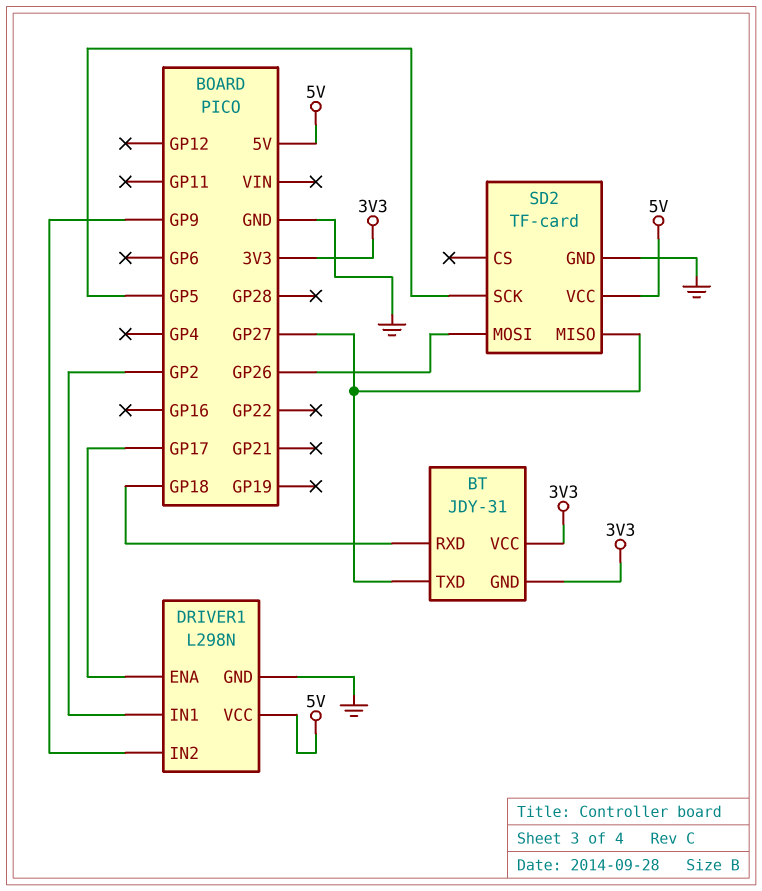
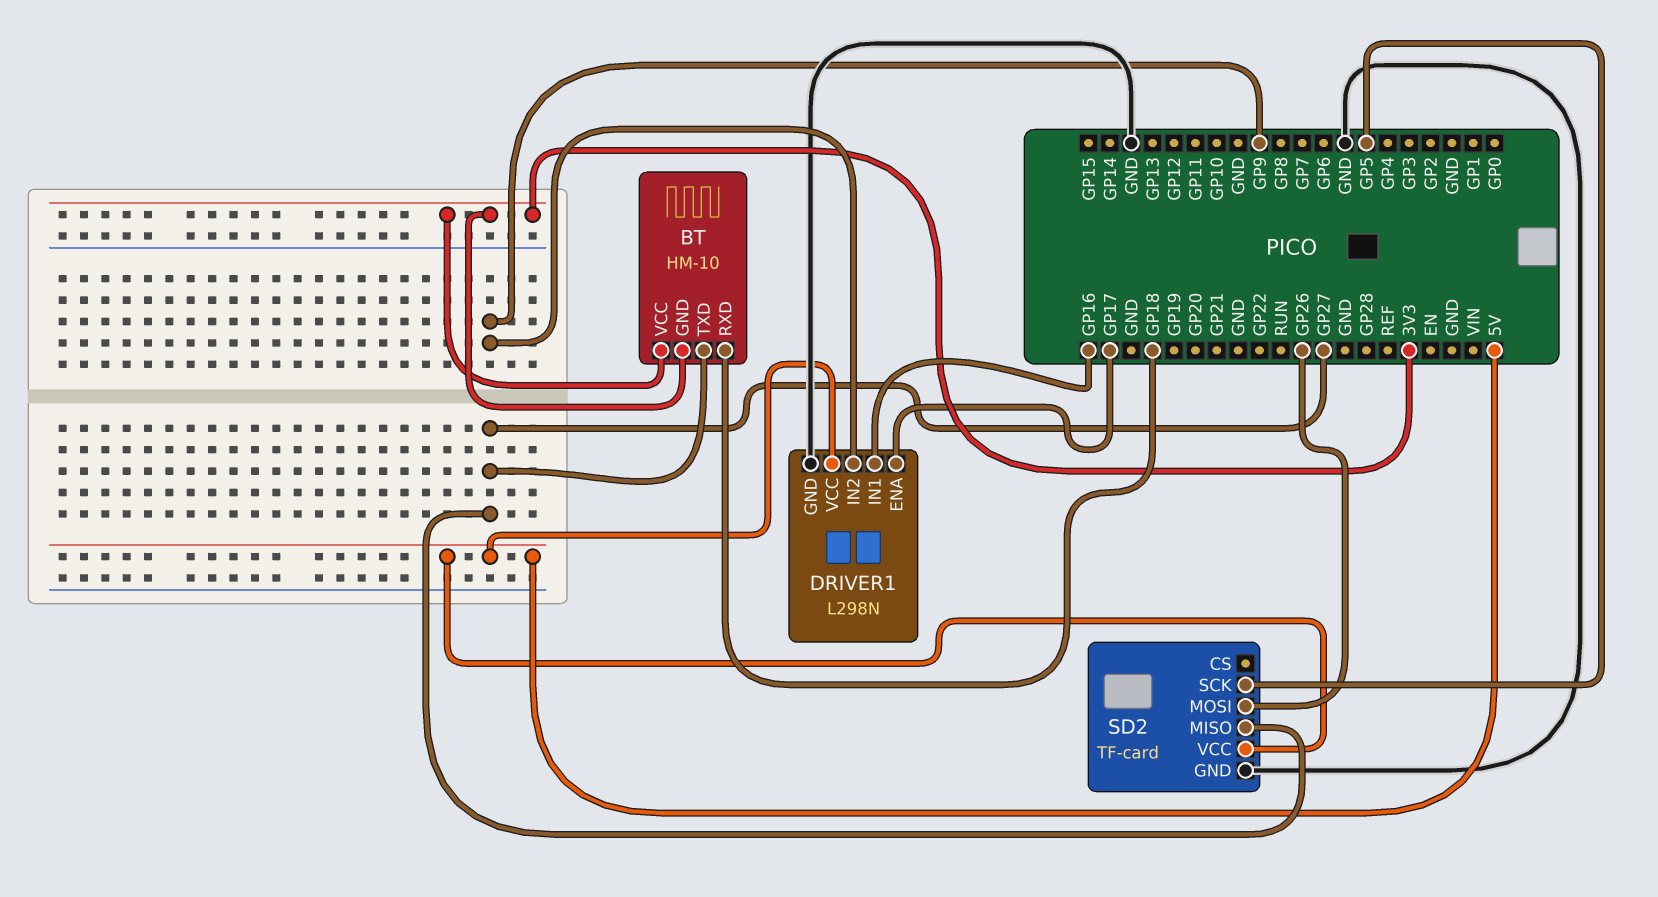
BT: JDY-31 -> HM-10
DRIVER1 pin IN1: GP2 -> GP16

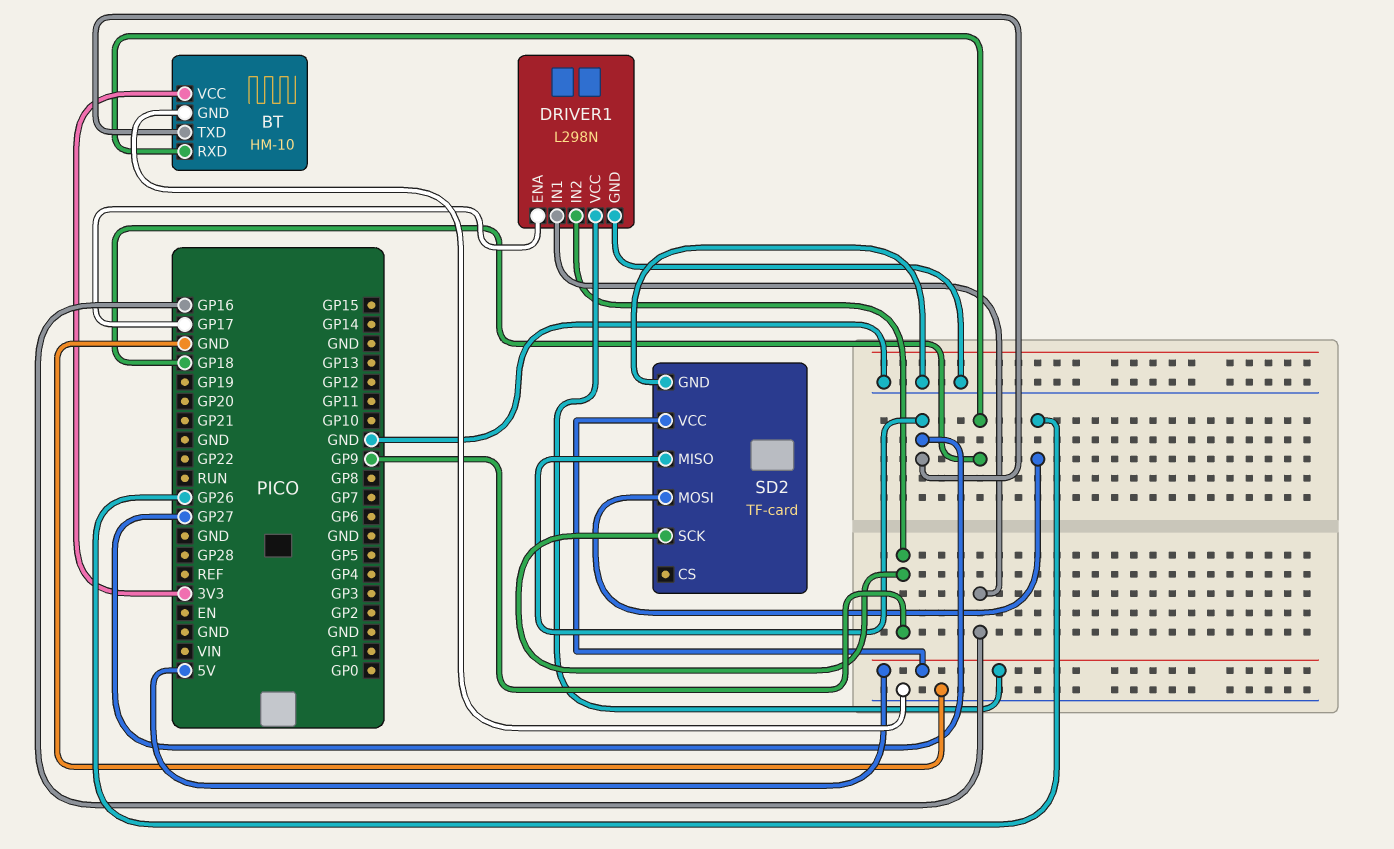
BT pin GND: 3V3 -> GND
SD2 pin SCK: GP5 -> GP9

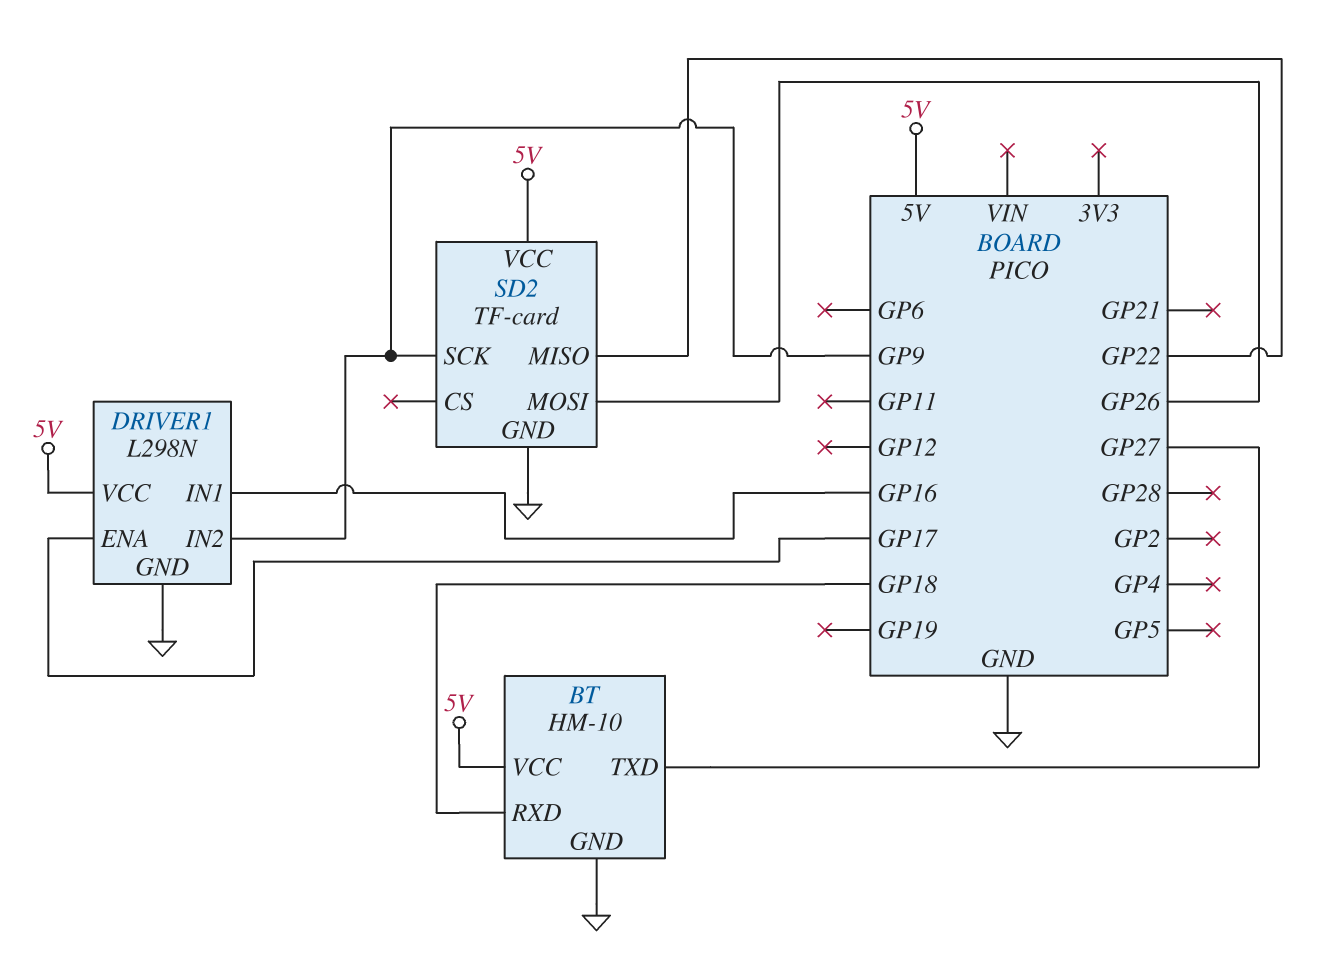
BT pin VCC: 3V3 -> 5V
SD2 pin MISO: GP27 -> GP22

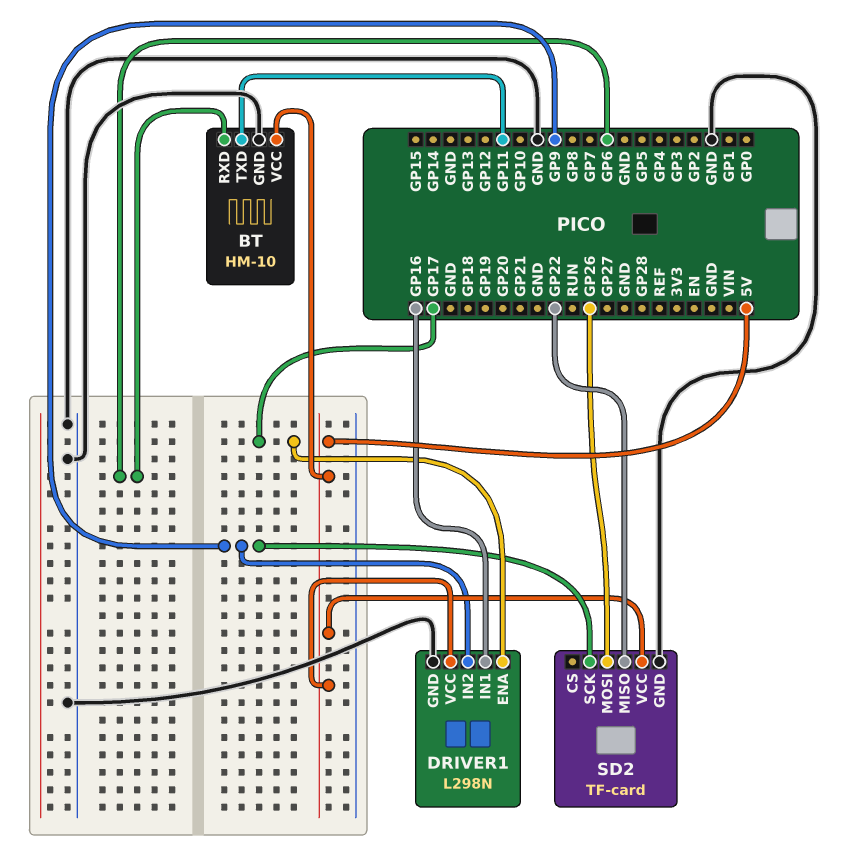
BT pin RXD: GP18 -> GP6
BT pin TXD: GP27 -> GP11

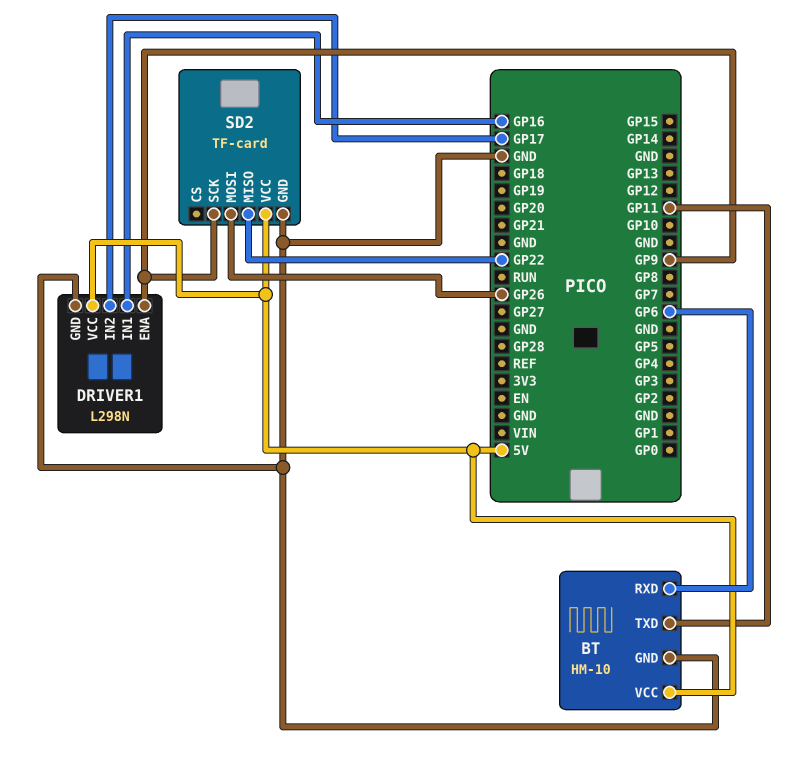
DRIVER1 pin ENA: GP17 -> GP9
DRIVER1 pin IN2: GP9 -> GP17

